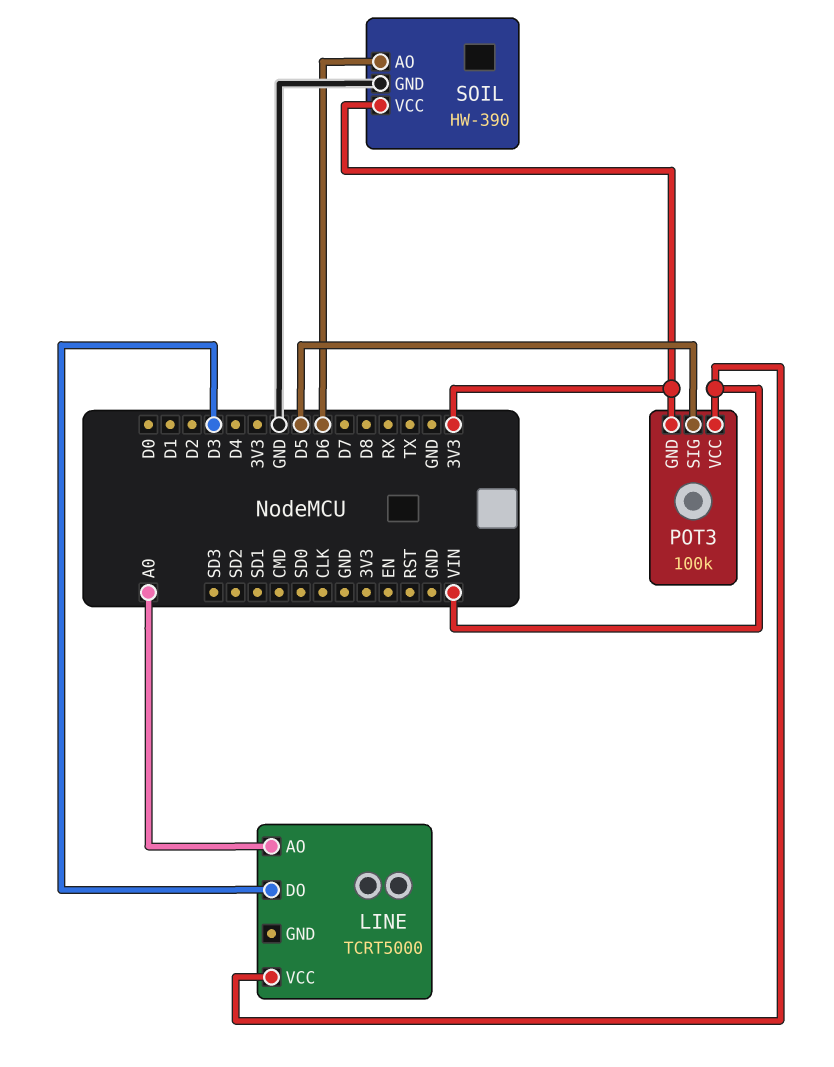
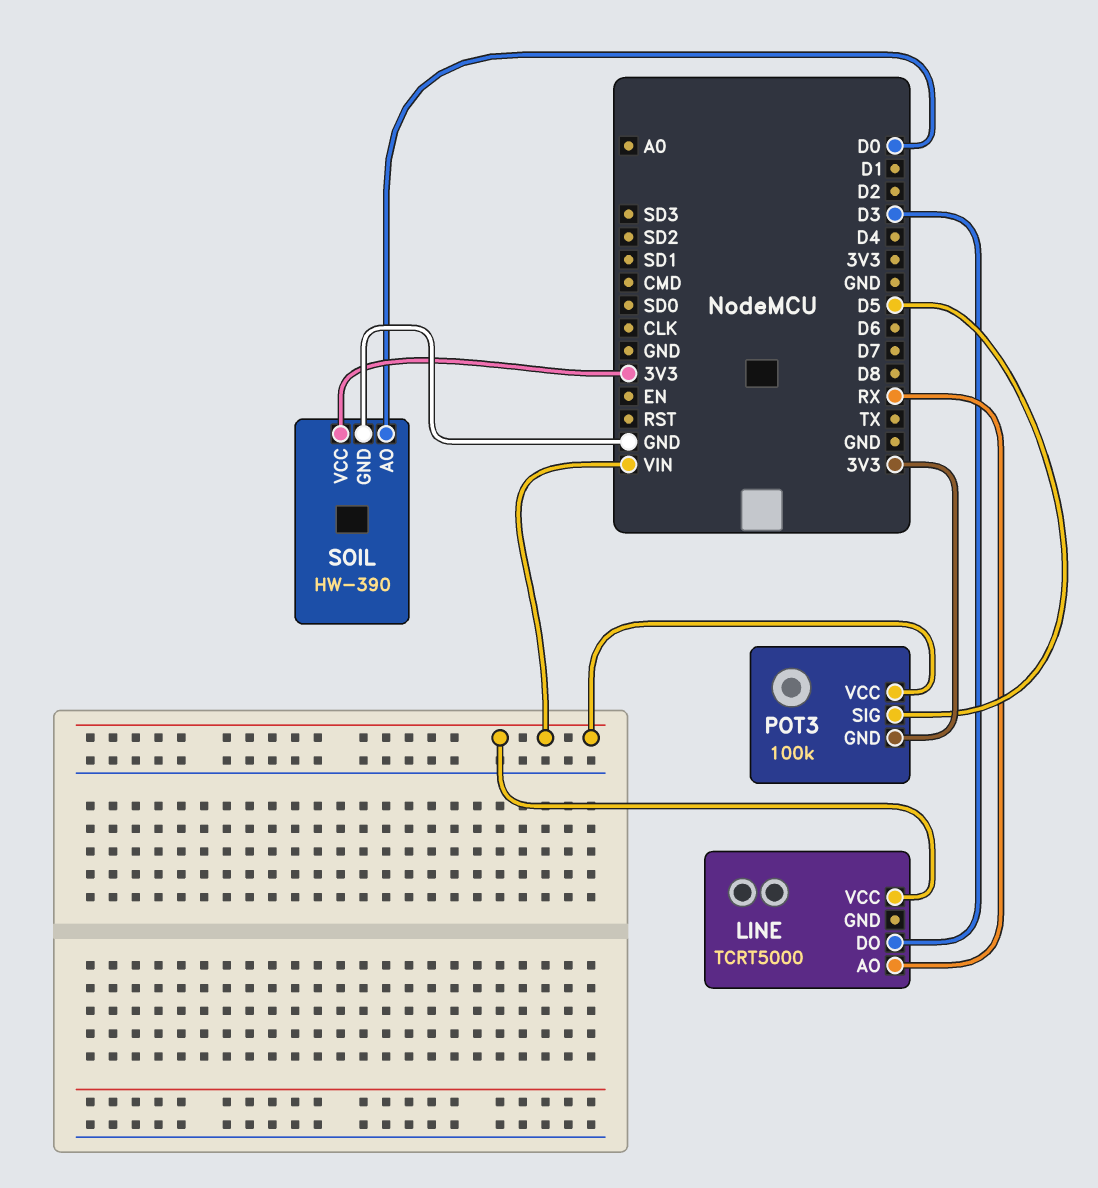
LINE pin AO: A0 -> RX
SOIL pin AO: D6 -> D0

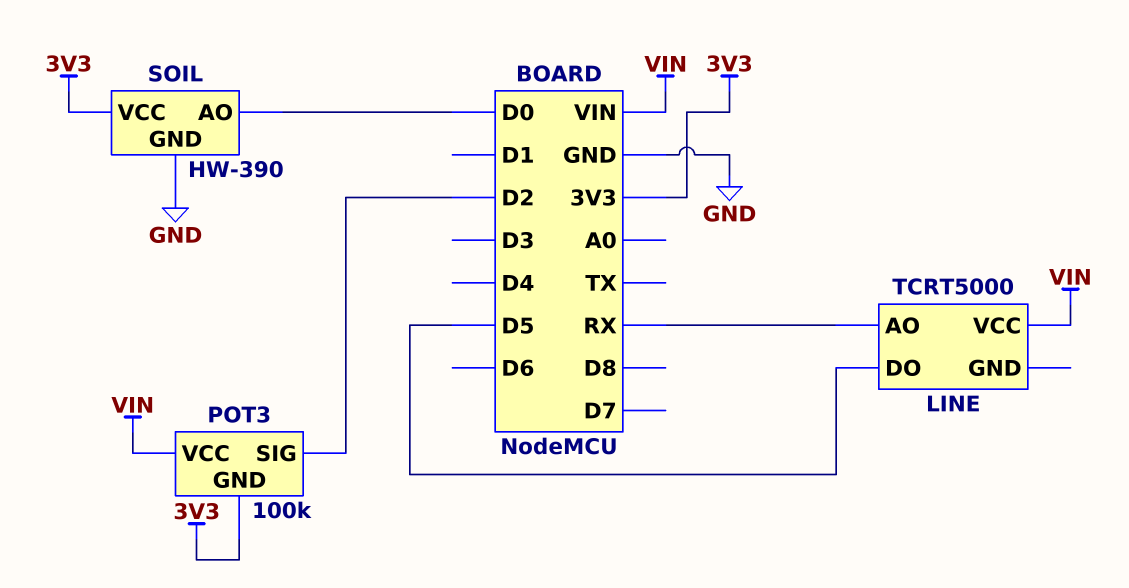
LINE pin DO: D3 -> D5
POT3 pin SIG: D5 -> D2

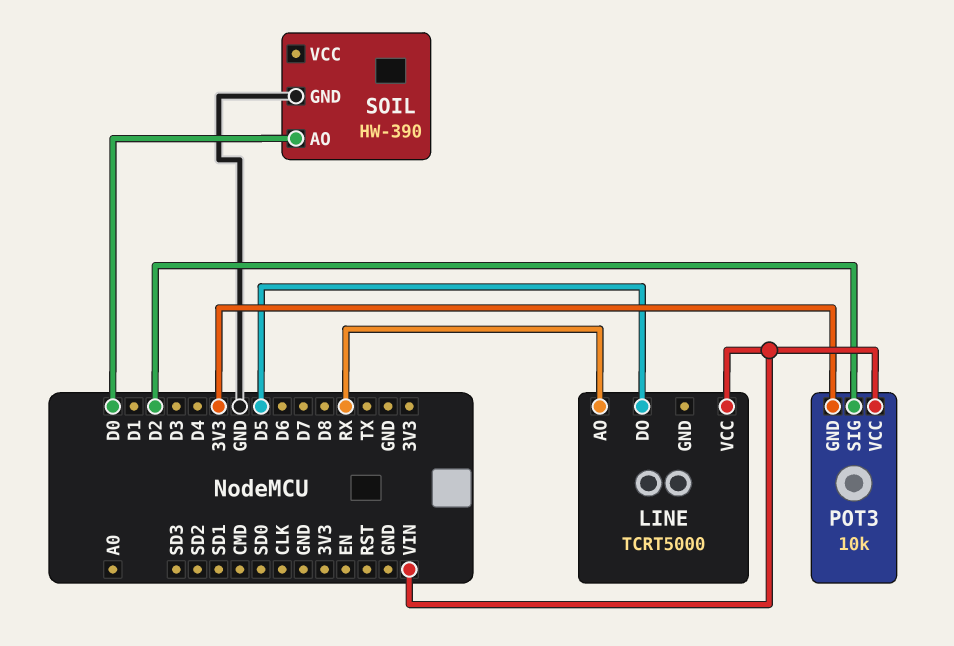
POT3: 100k -> 10k
SOIL pin VCC: 3V3 -> none

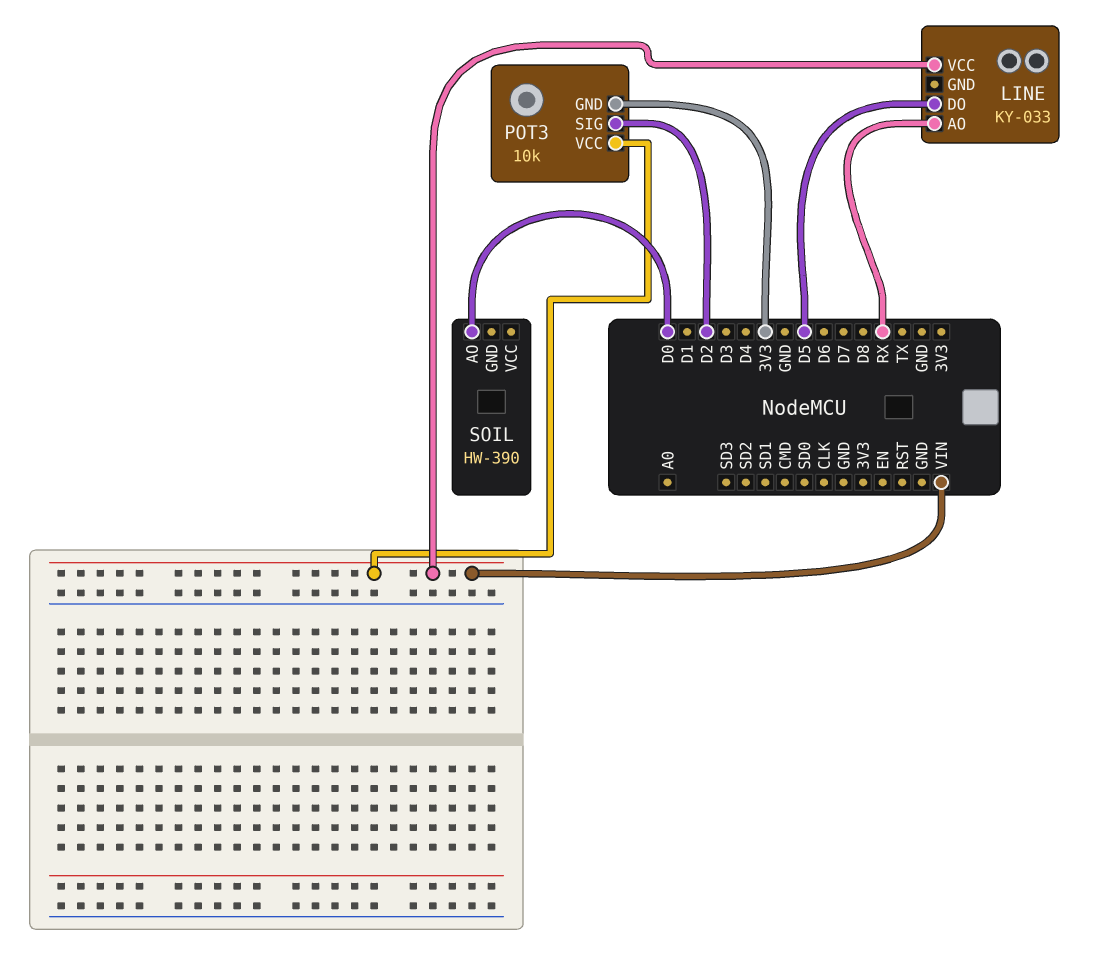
LINE: TCRT5000 -> KY-033
SOIL pin GND: GND -> none

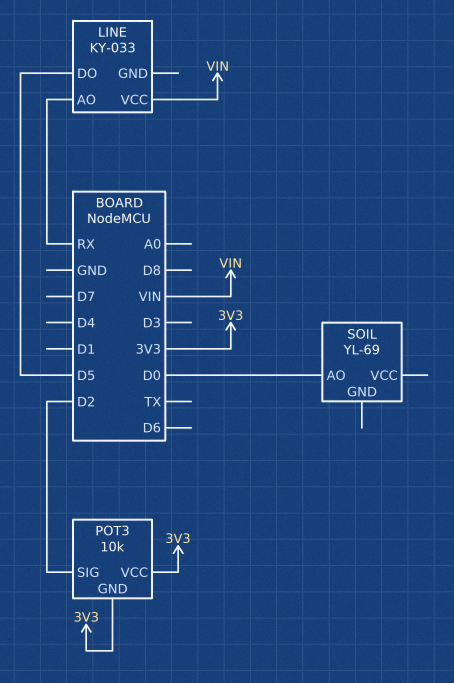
POT3 pin VCC: VIN -> 3V3
SOIL: HW-390 -> YL-69

